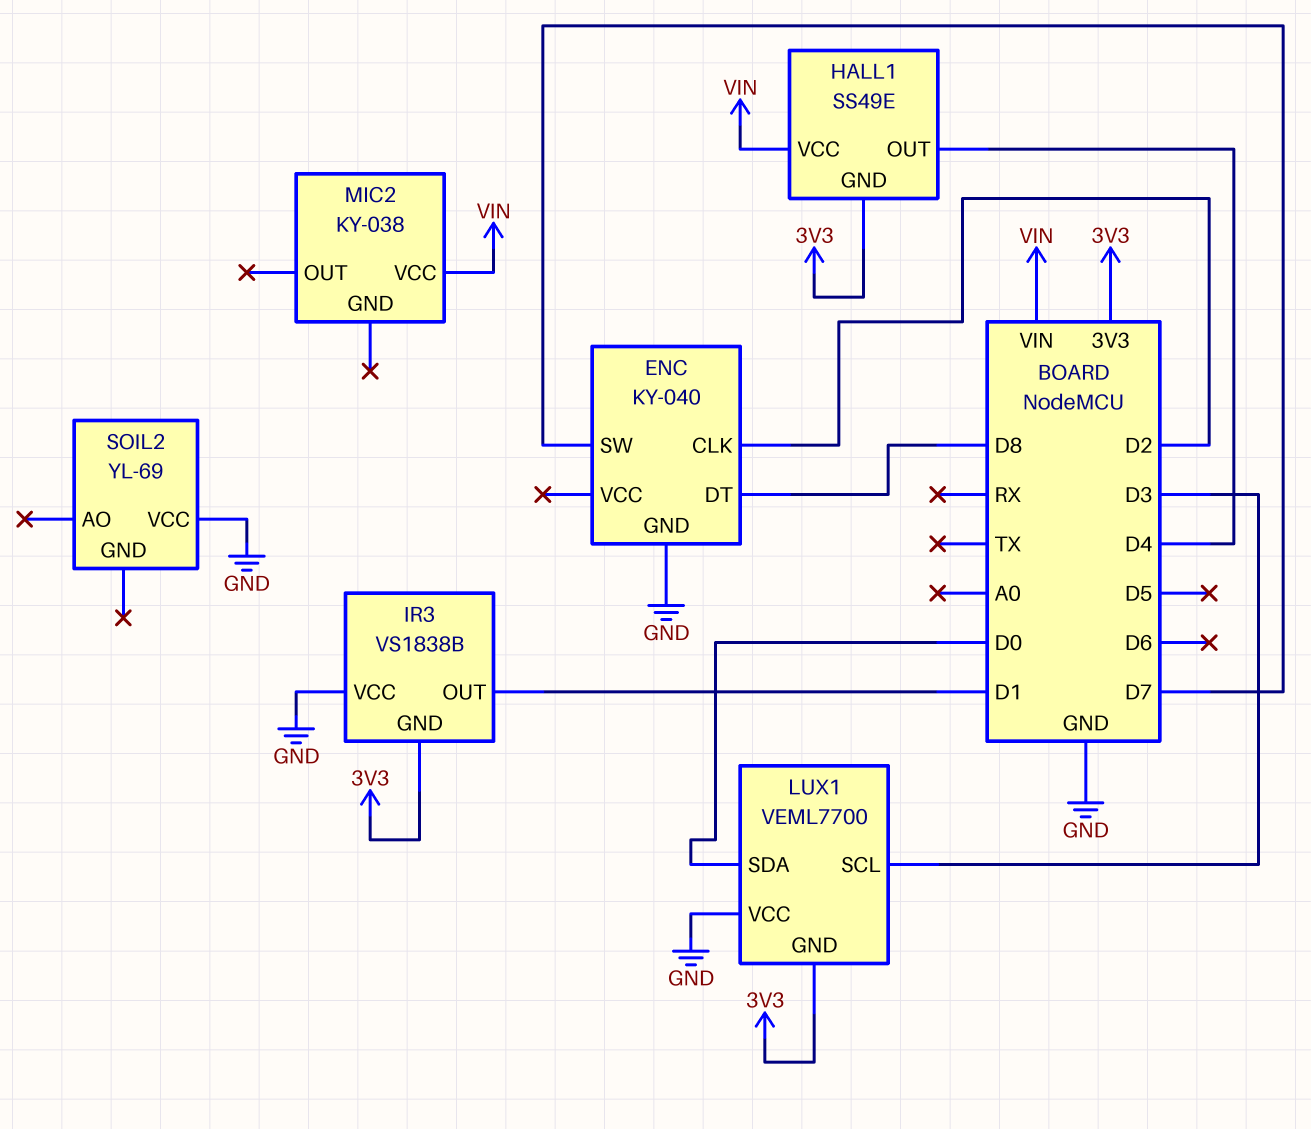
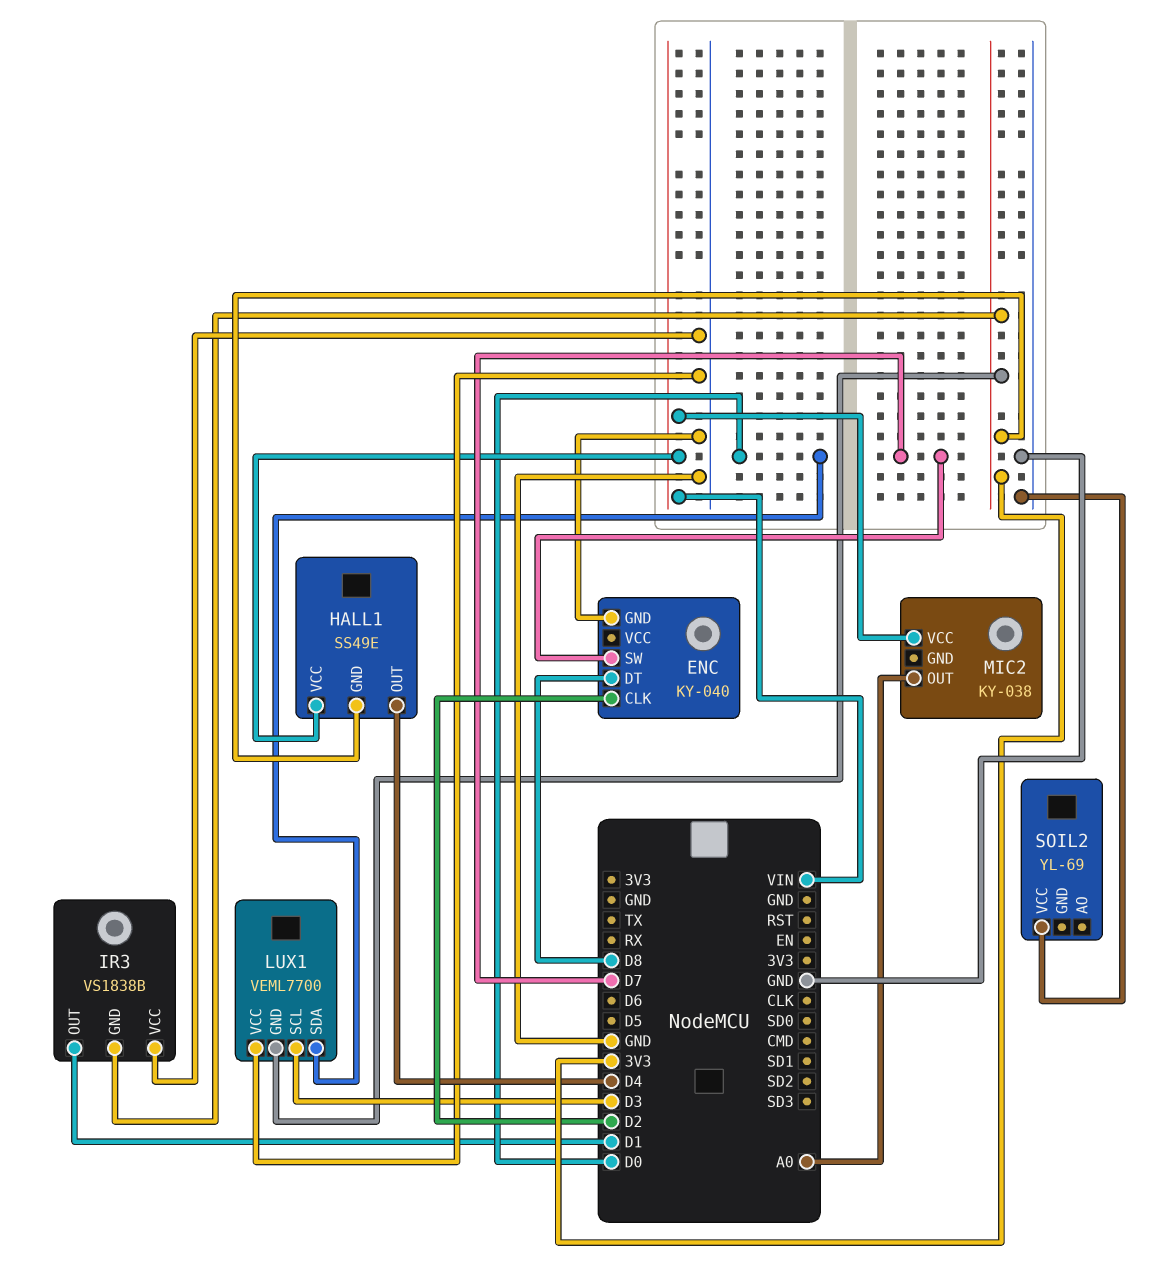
MIC2 pin OUT: none -> A0

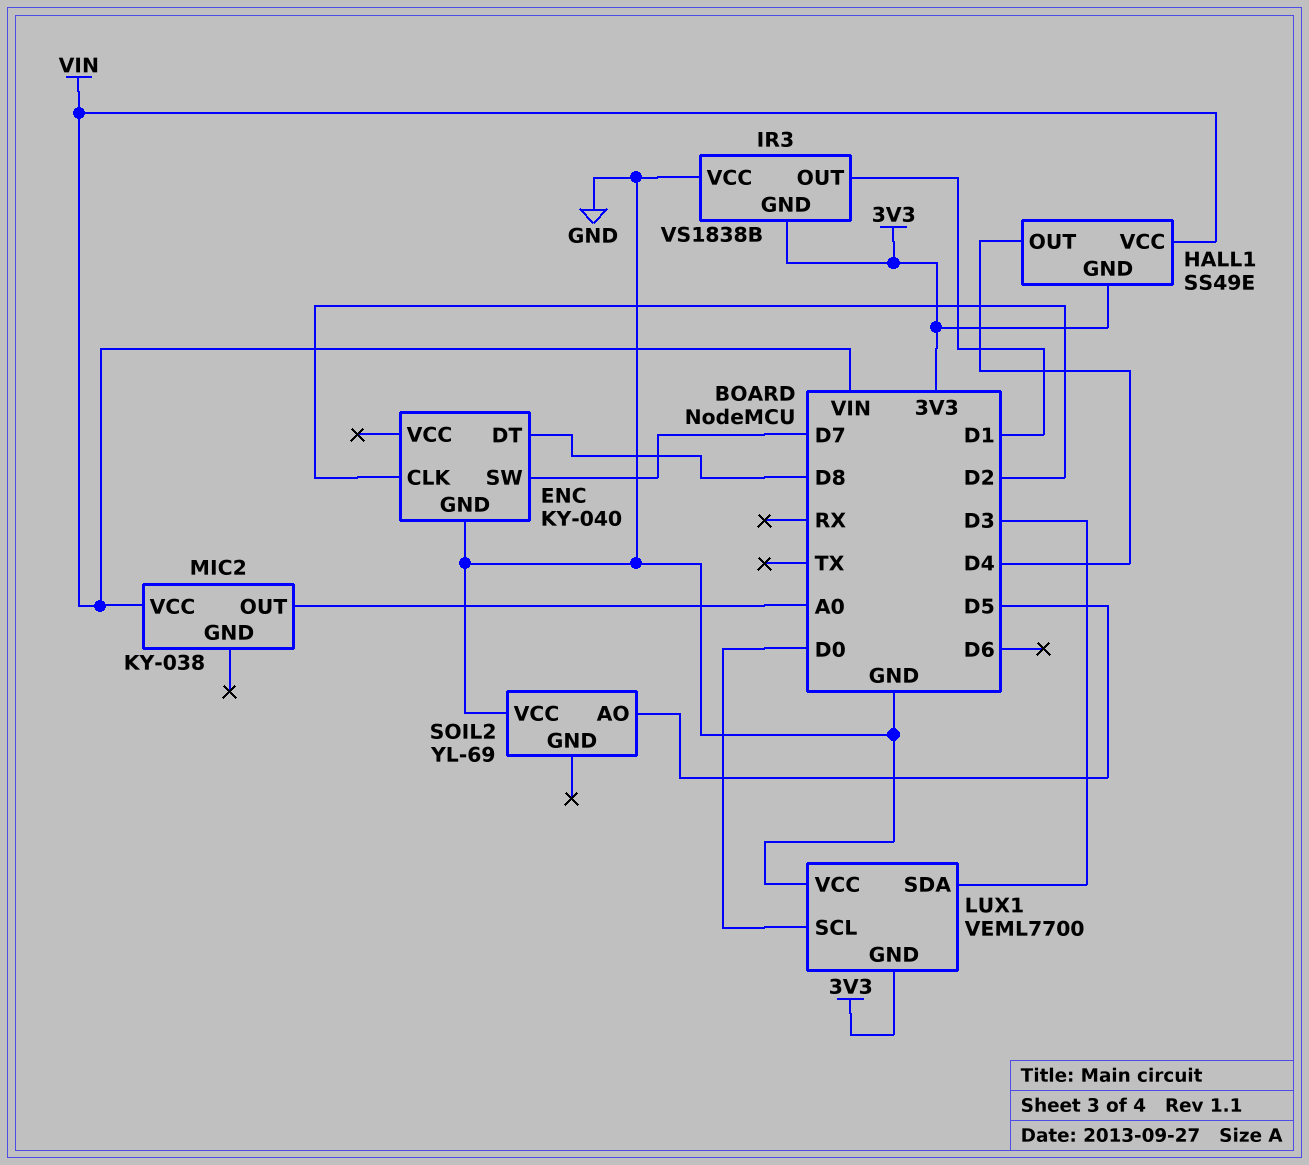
LUX1 pin SCL: D3 -> D0
LUX1 pin SDA: D0 -> D3
SOIL2 pin AO: none -> D5

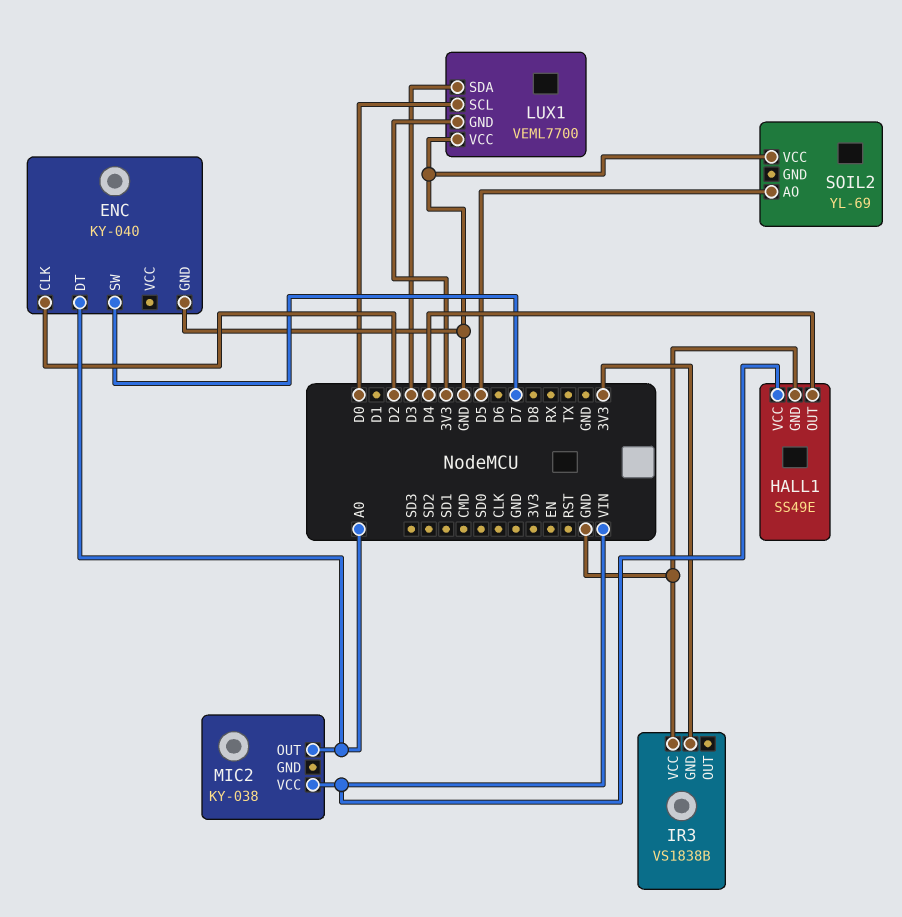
ENC pin DT: D8 -> A0
HALL1 pin GND: 3V3 -> GND
IR3 pin OUT: D1 -> none

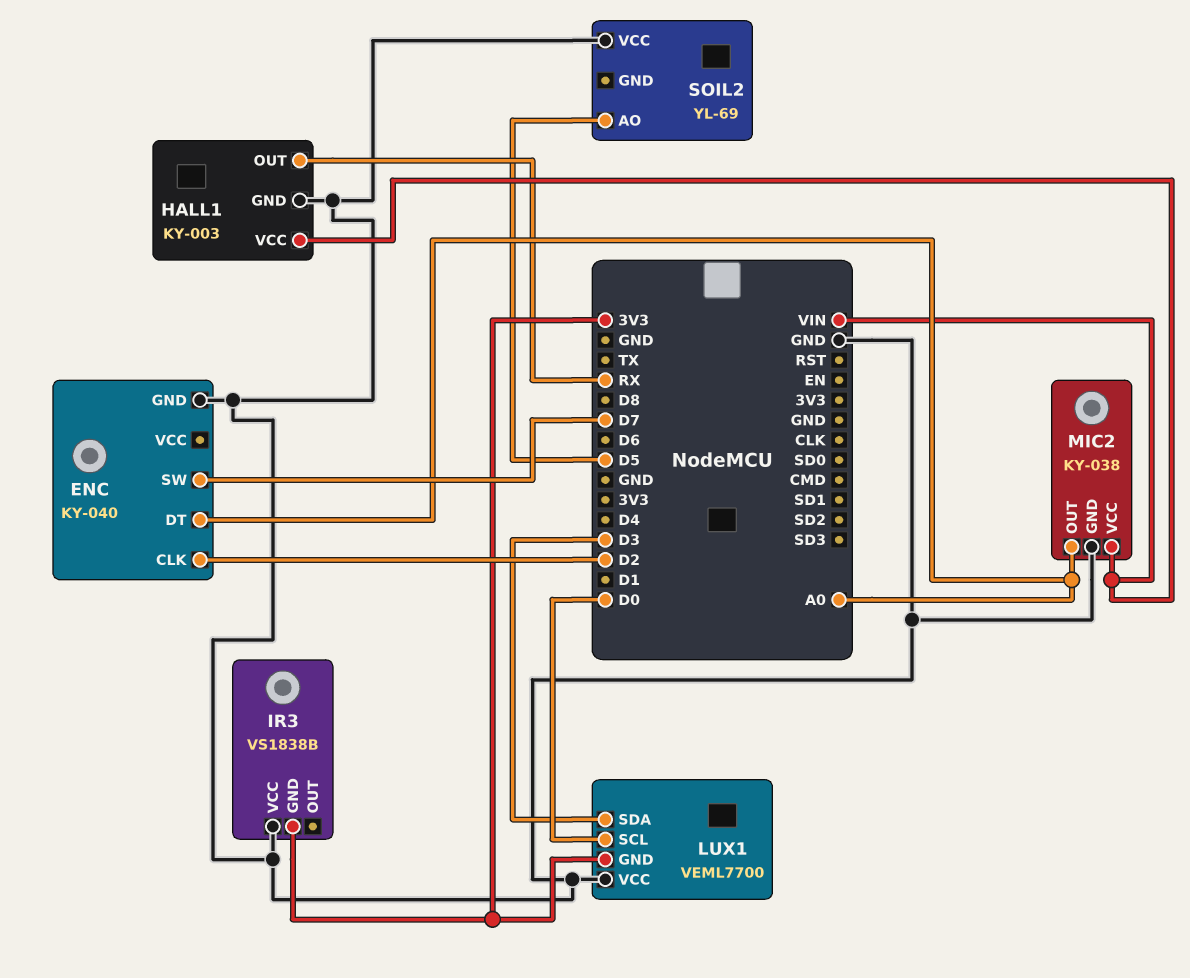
HALL1: SS49E -> KY-003
HALL1 pin OUT: D4 -> RX
MIC2 pin GND: none -> GND

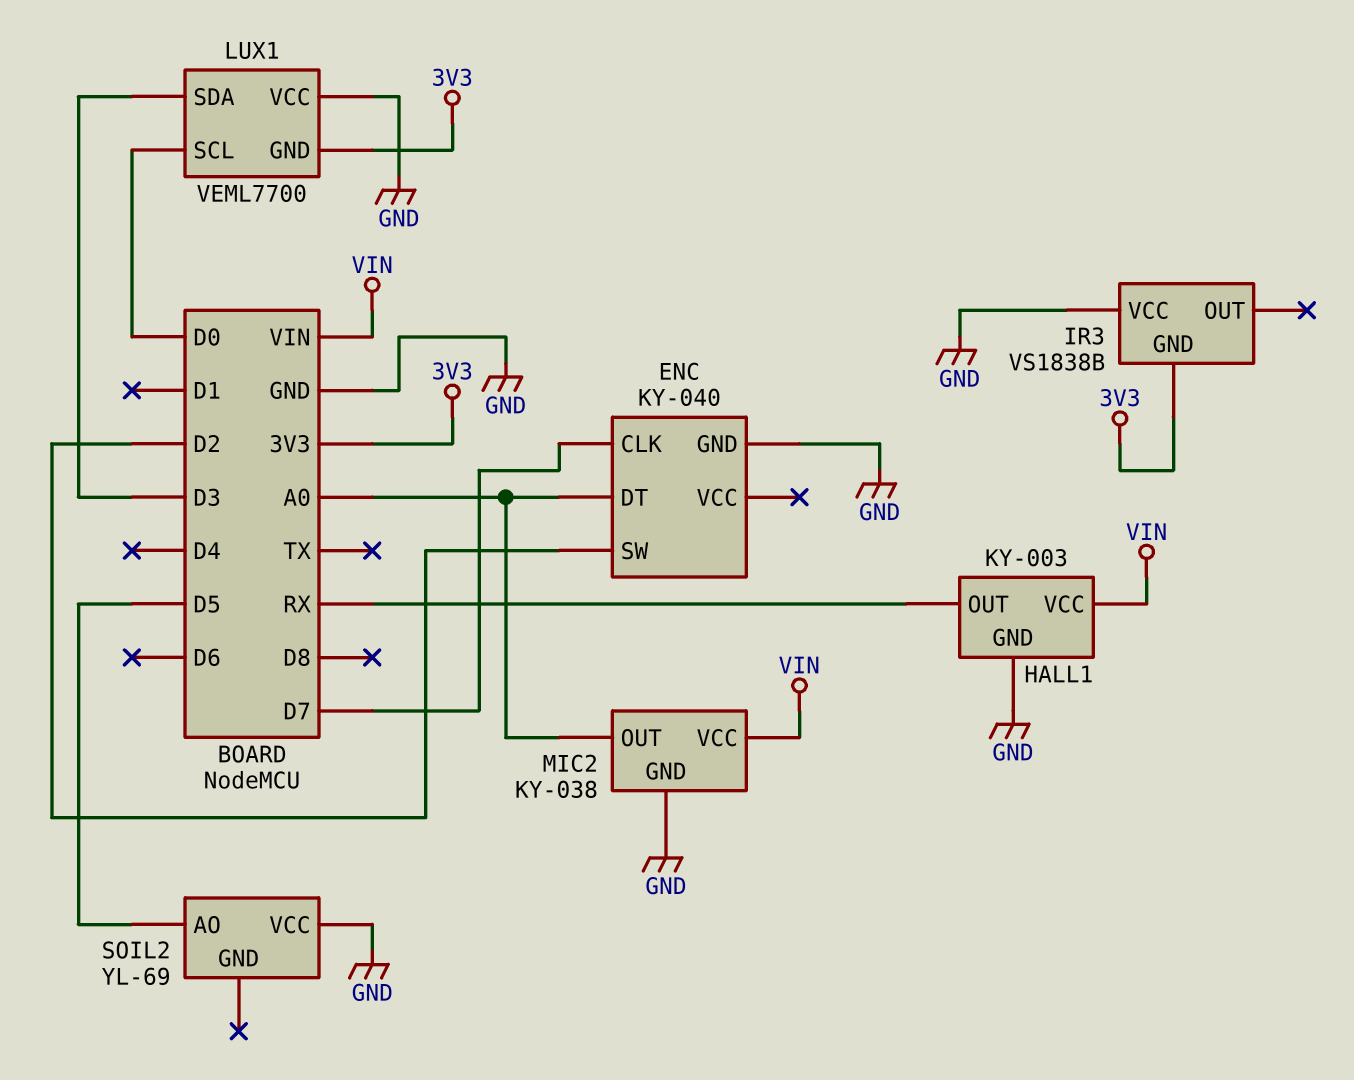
ENC pin CLK: D2 -> D7
ENC pin SW: D7 -> D2

